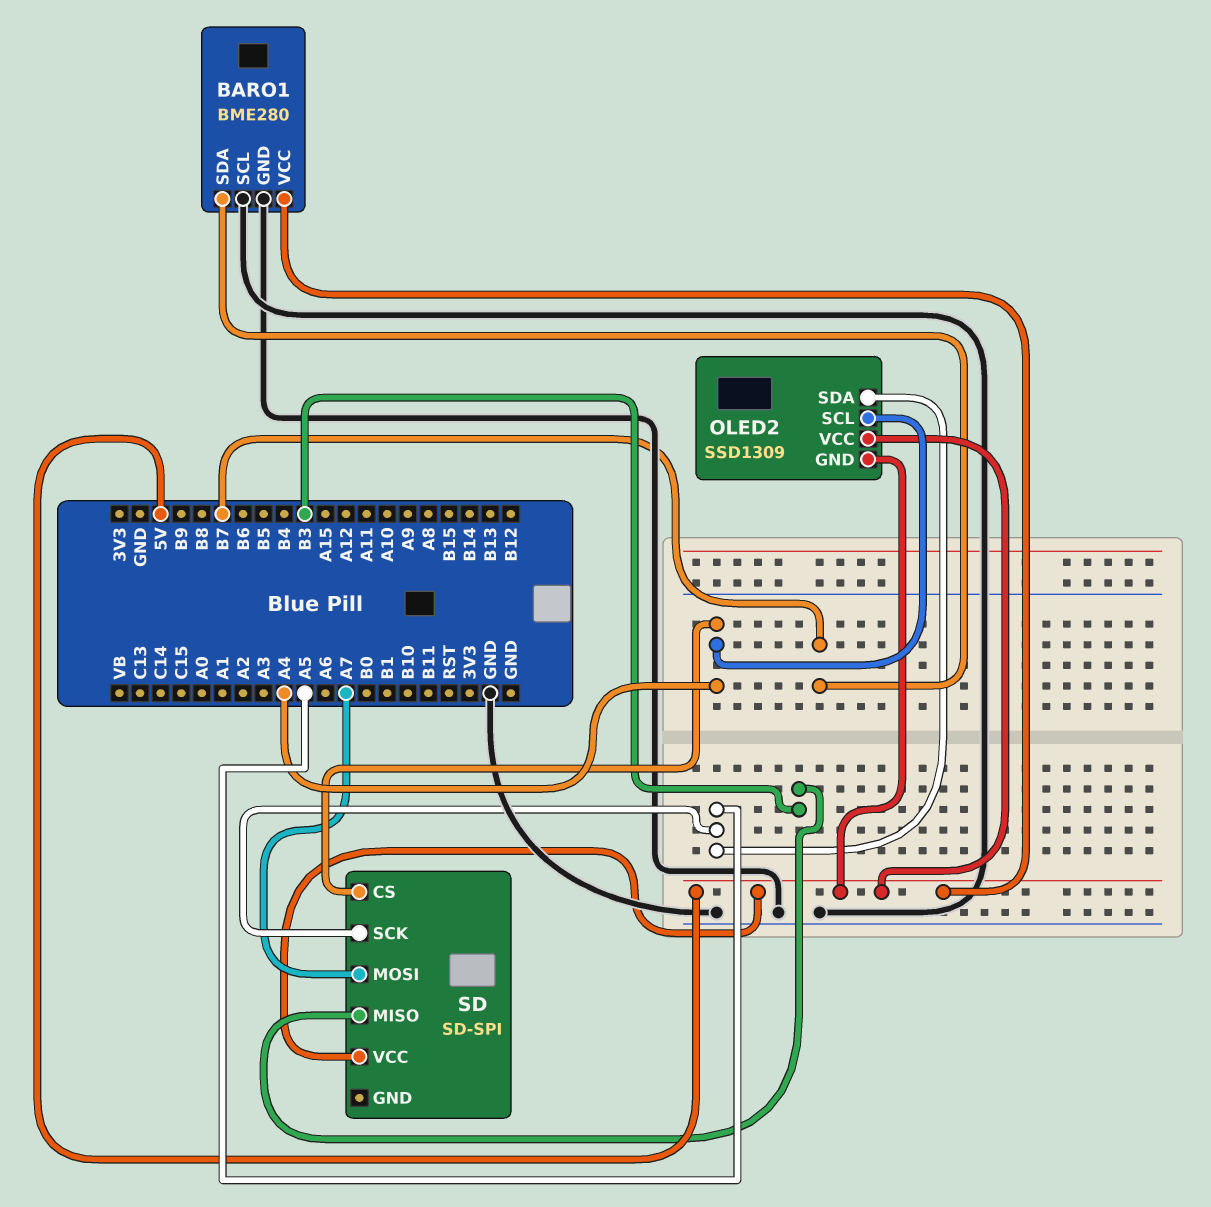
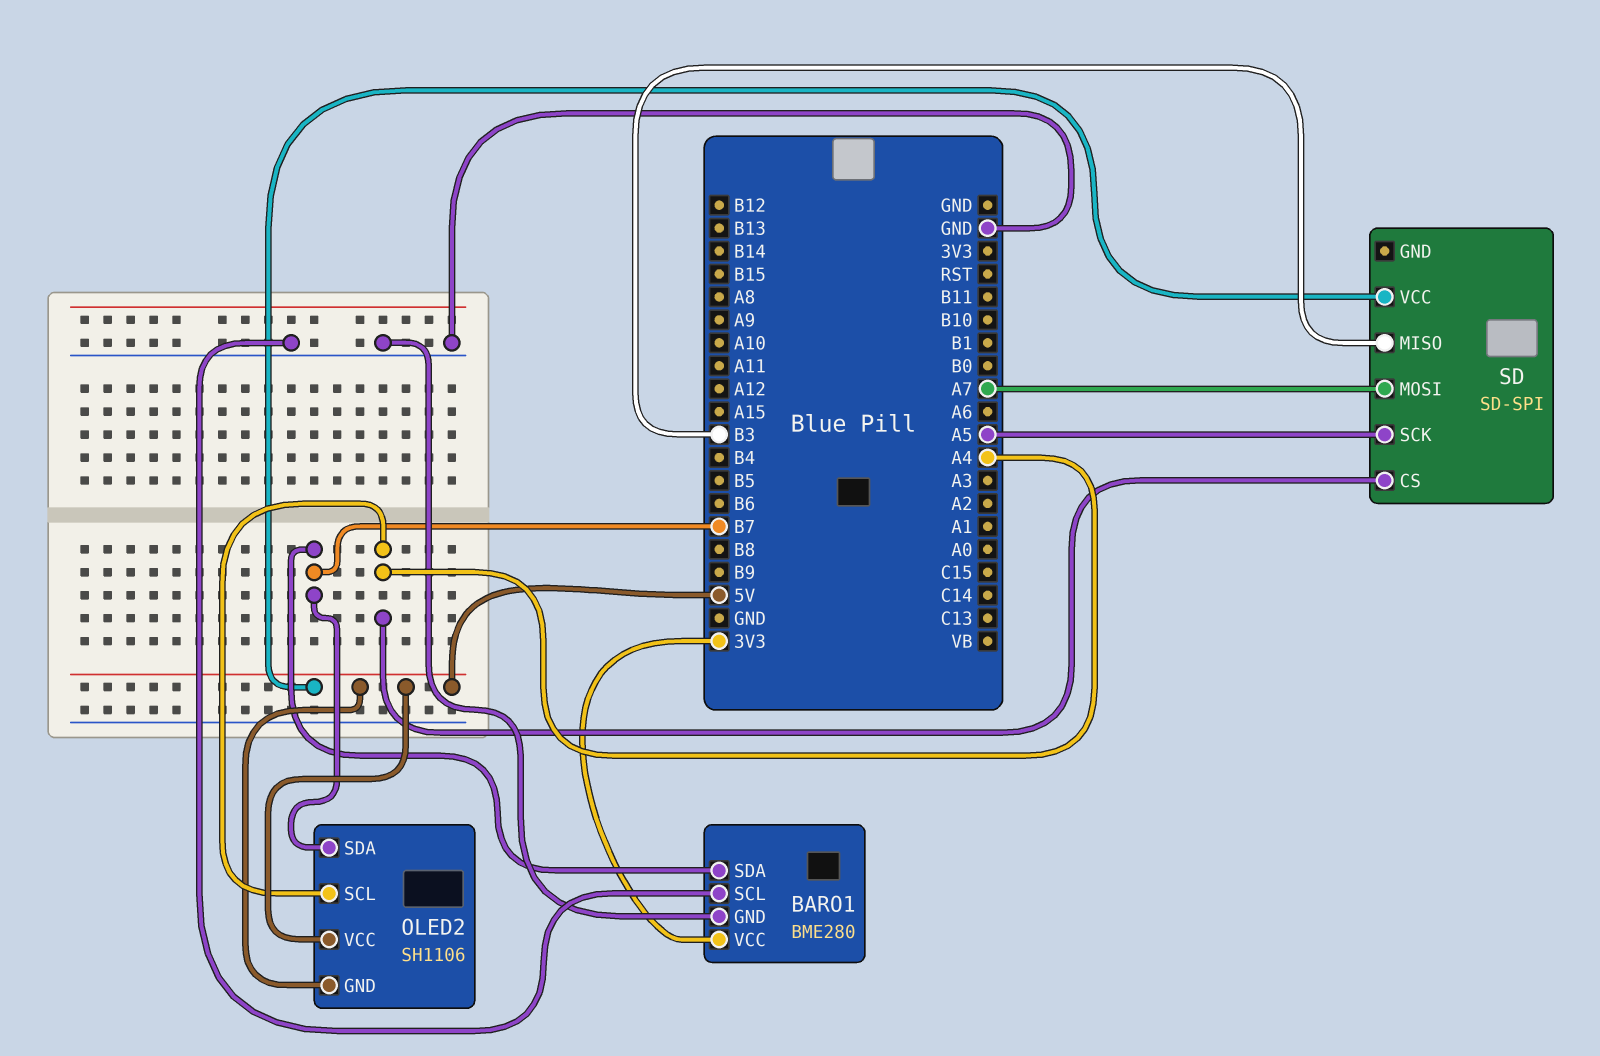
BARO1 pin VCC: 5V -> 3V3
OLED2: SSD1309 -> SH1106
OLED2 pin SDA: A5 -> B7

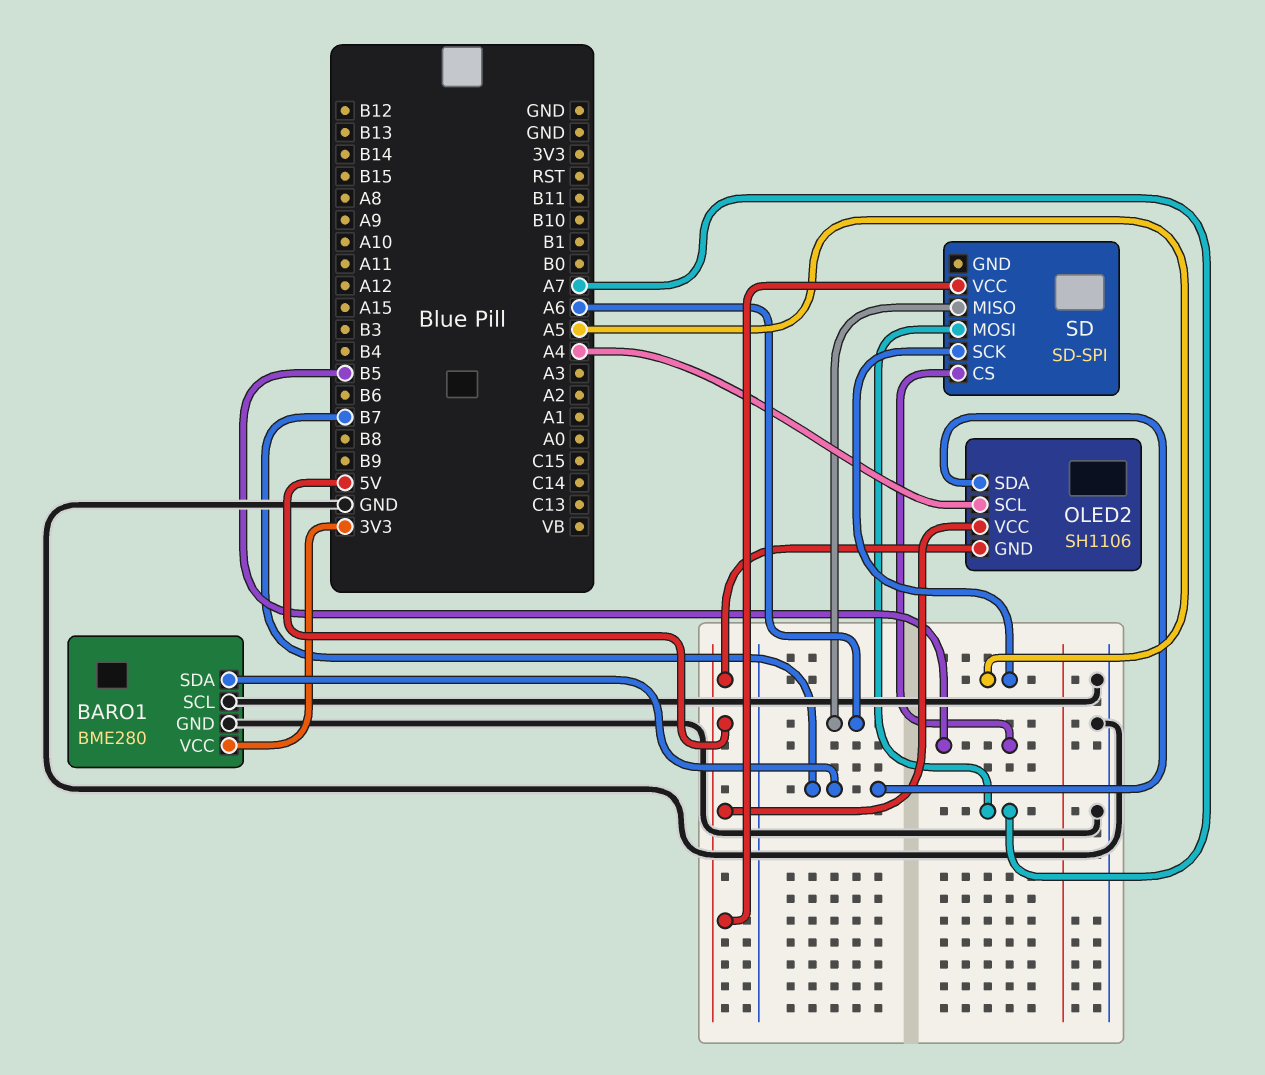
SD pin CS: A4 -> B5
SD pin MISO: B3 -> A6

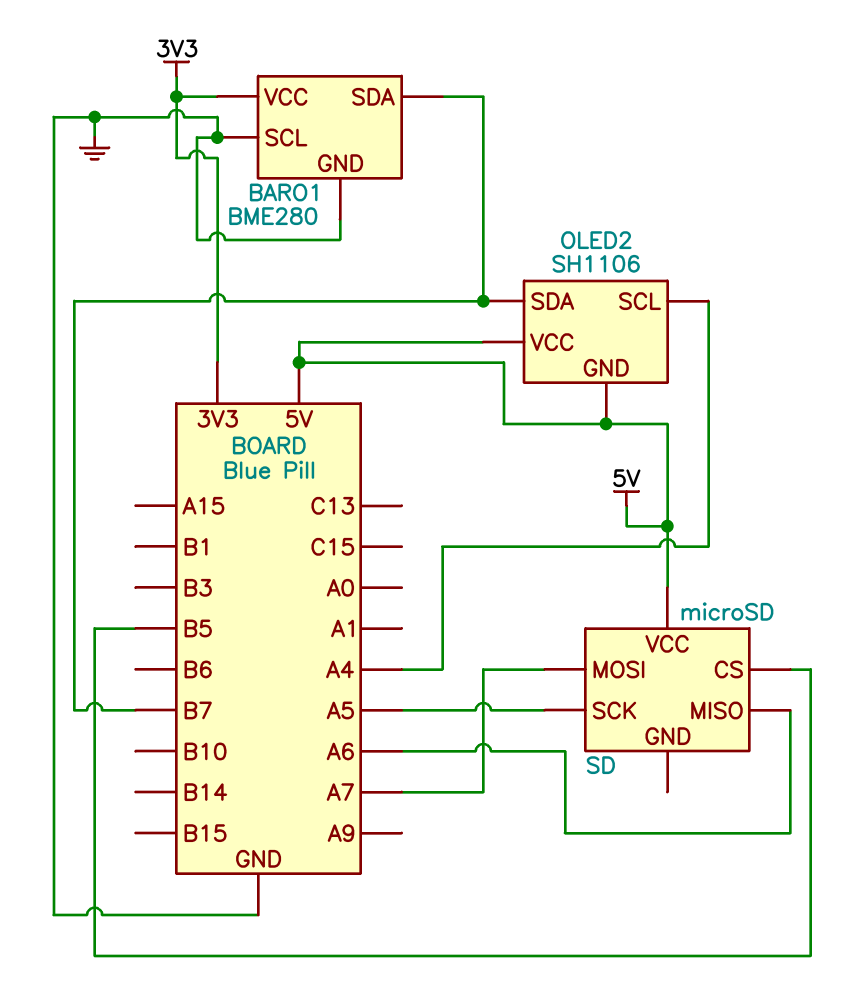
SD: SD-SPI -> microSD

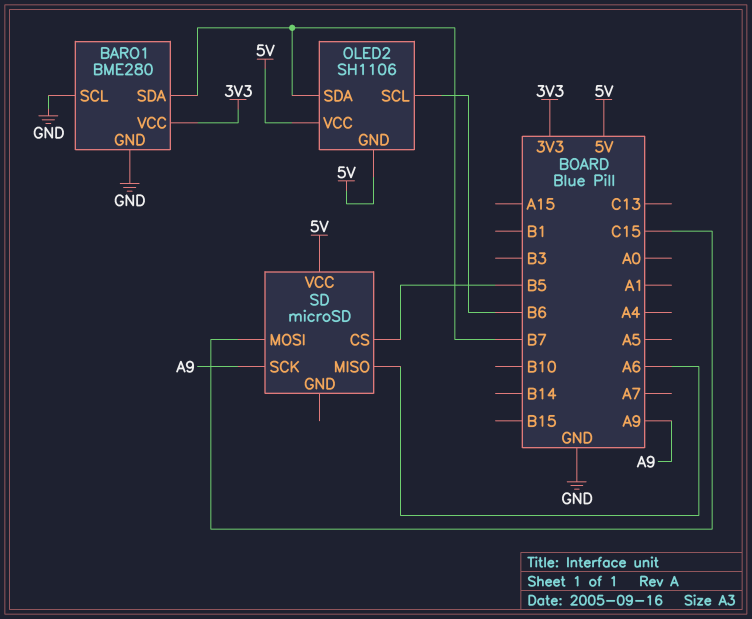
OLED2 pin SCL: A4 -> B6
SD pin MOSI: A7 -> C15
SD pin SCK: A5 -> A9

